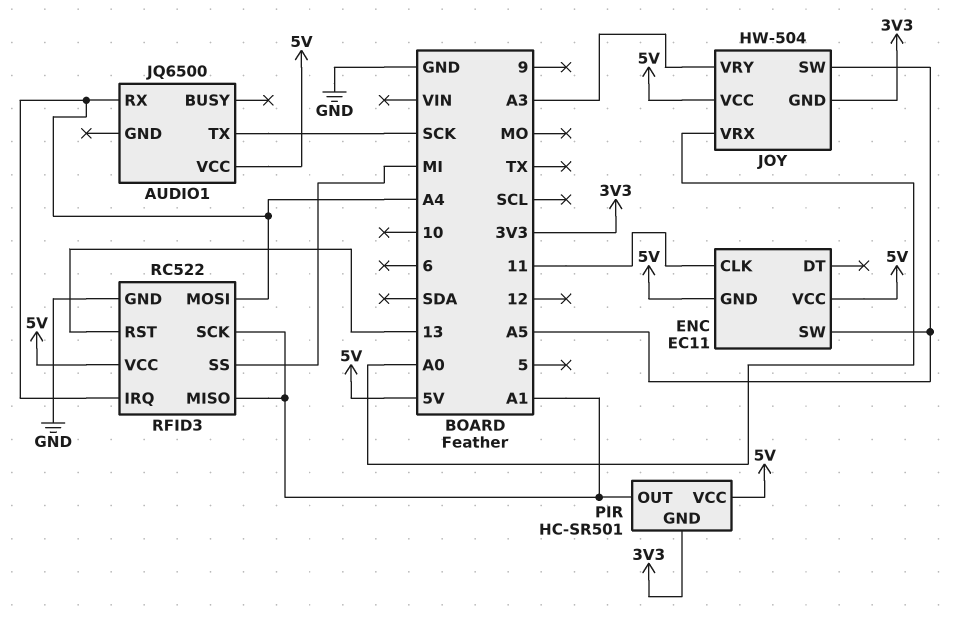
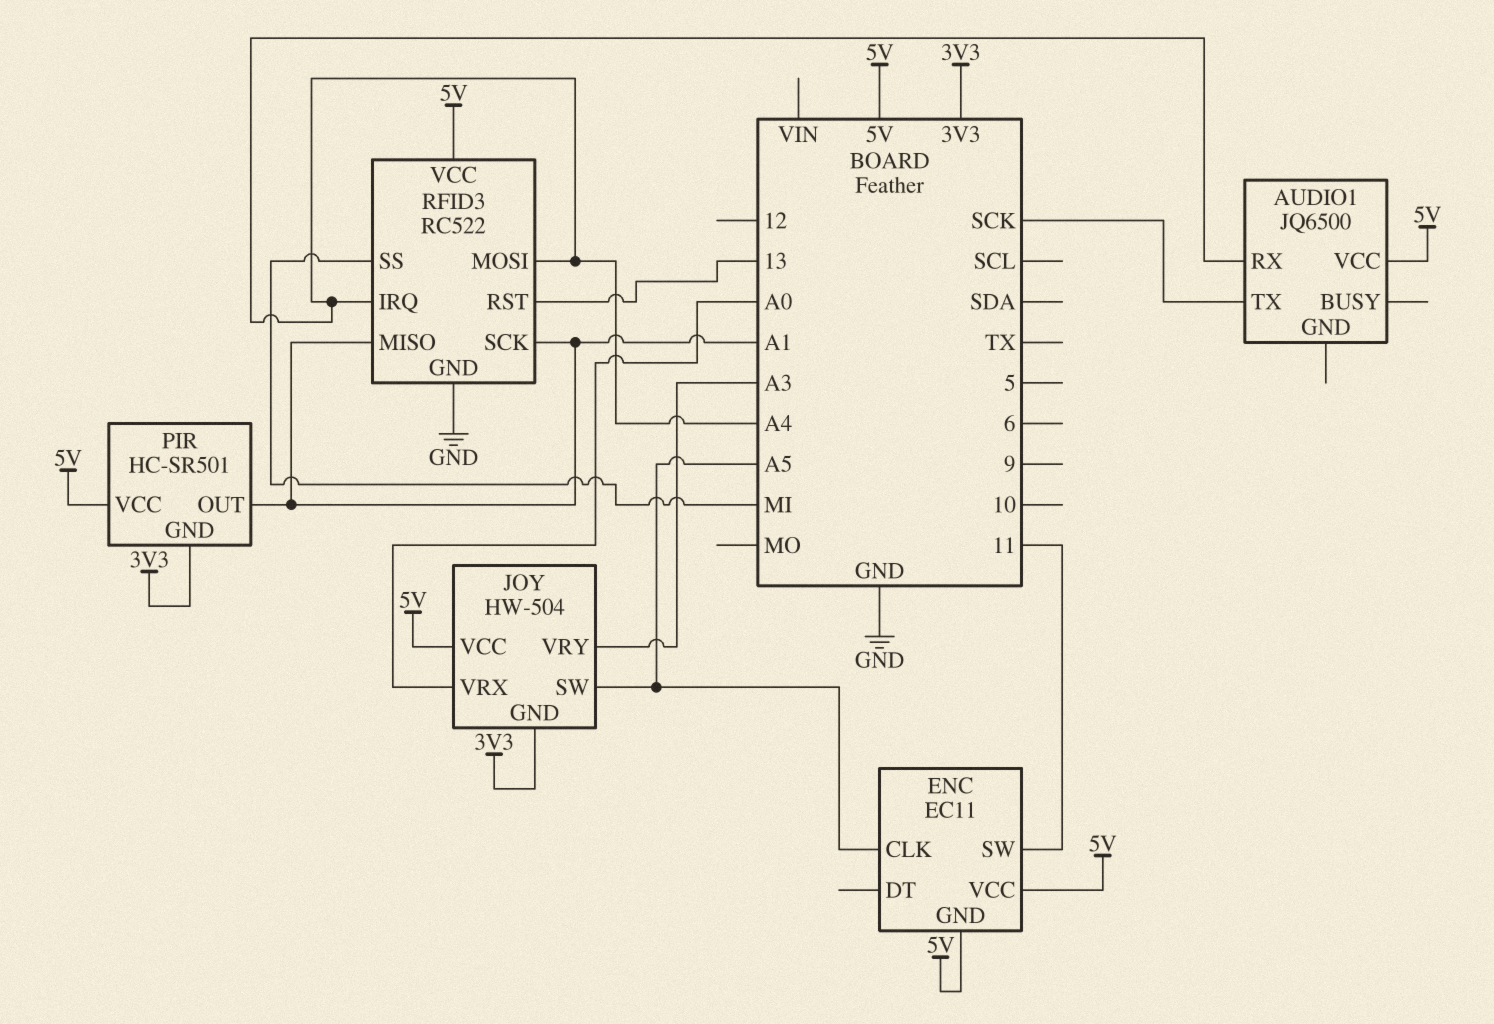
ENC pin CLK: 11 -> A5
ENC pin SW: A5 -> 11

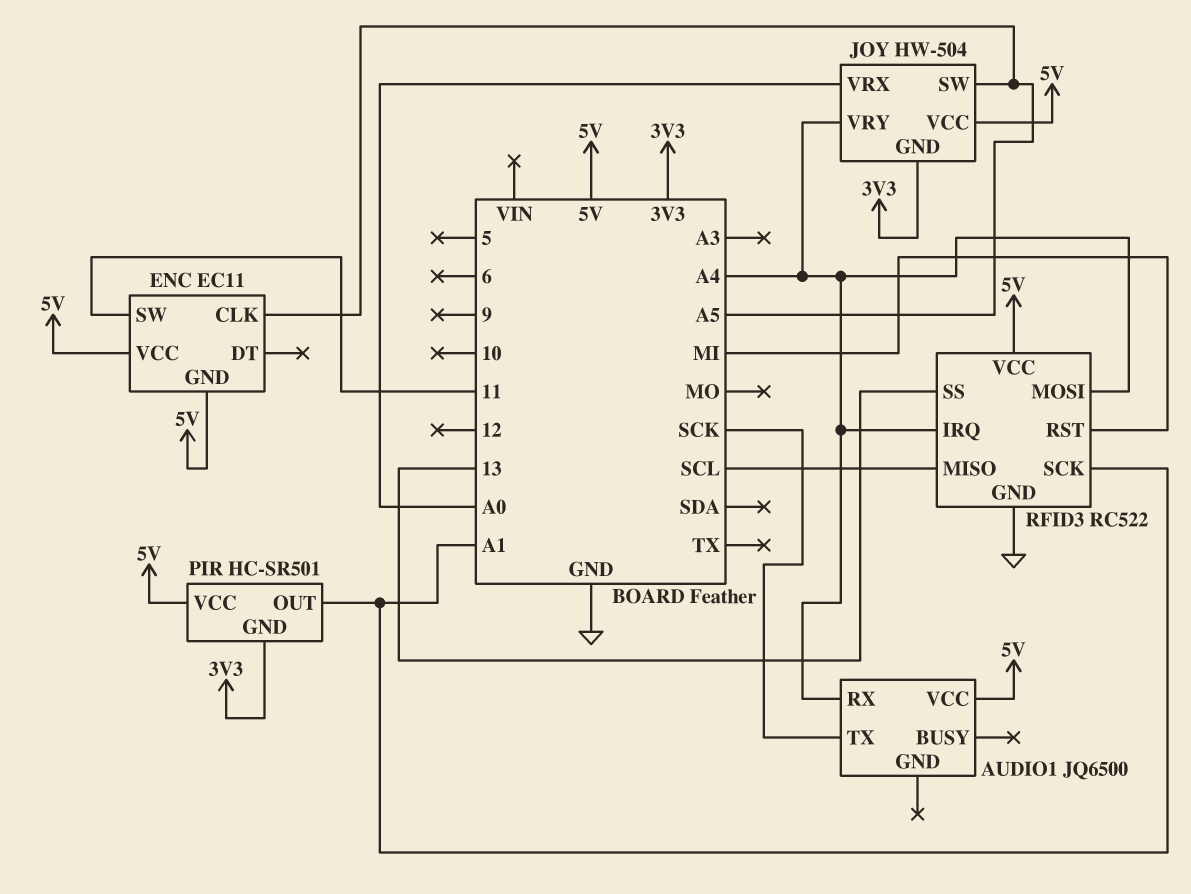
JOY pin VRY: A3 -> A4
RFID3 pin MISO: A1 -> SCL
RFID3 pin RST: 13 -> MI
RFID3 pin SS: MI -> 13

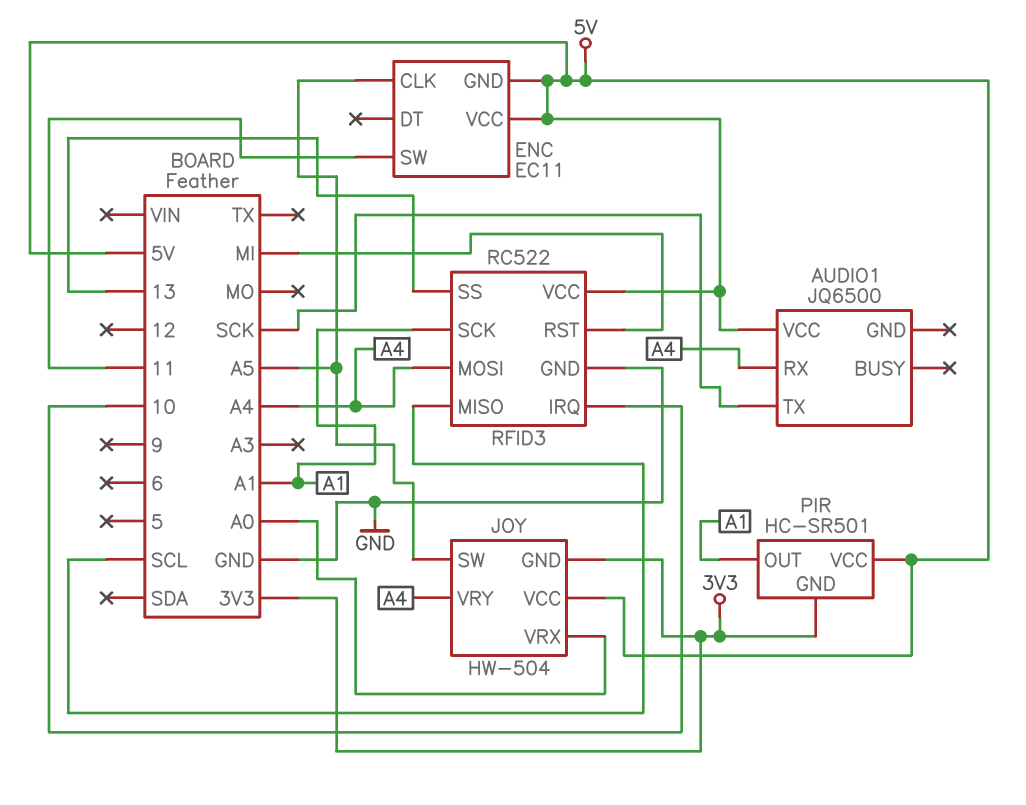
RFID3 pin IRQ: A4 -> 10

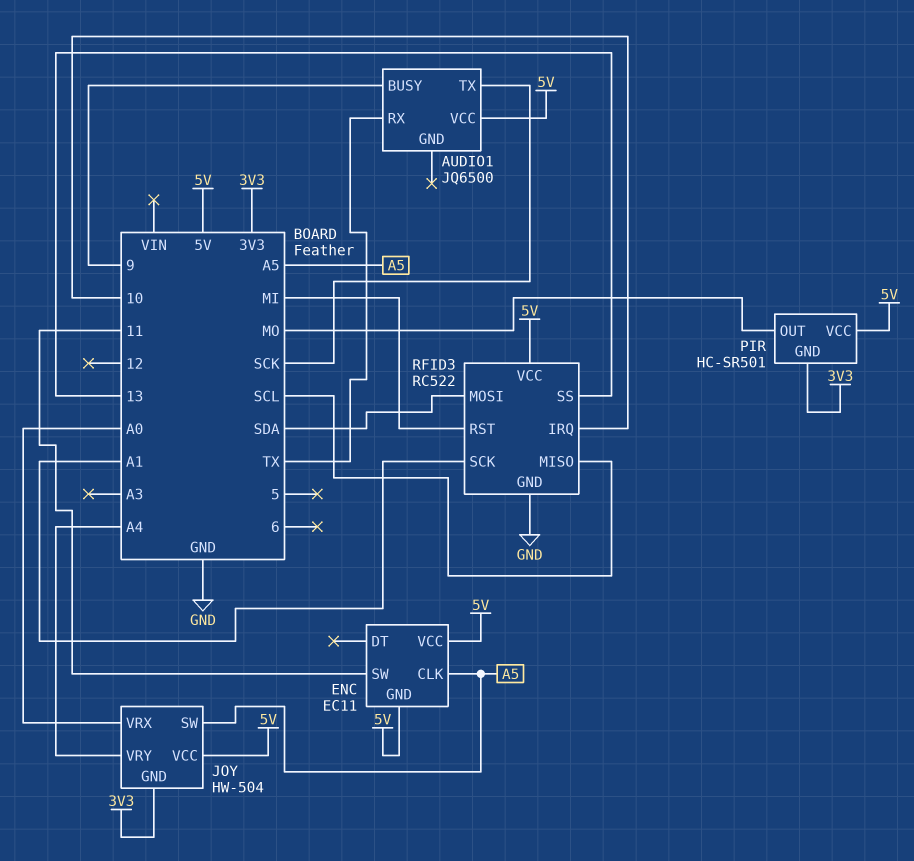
AUDIO1 pin BUSY: none -> 9
AUDIO1 pin RX: A4 -> TX
PIR pin OUT: A1 -> MO
RFID3 pin MOSI: A4 -> SDA

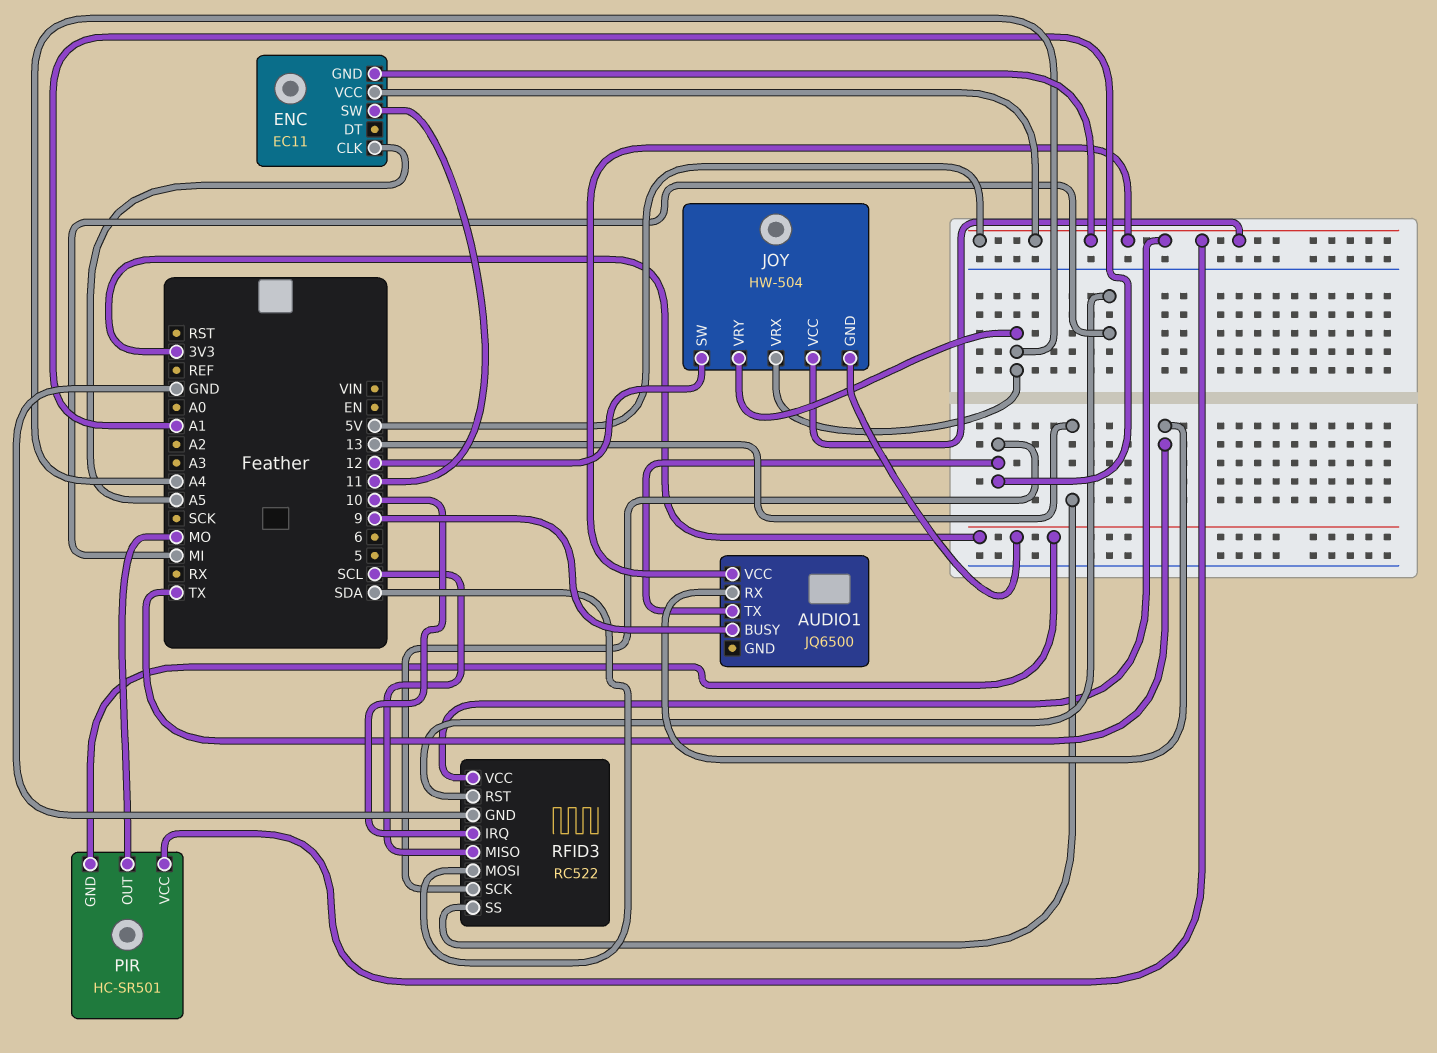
AUDIO1 pin TX: SCK -> A1
JOY pin SW: A5 -> 12
JOY pin VRX: A0 -> A4

